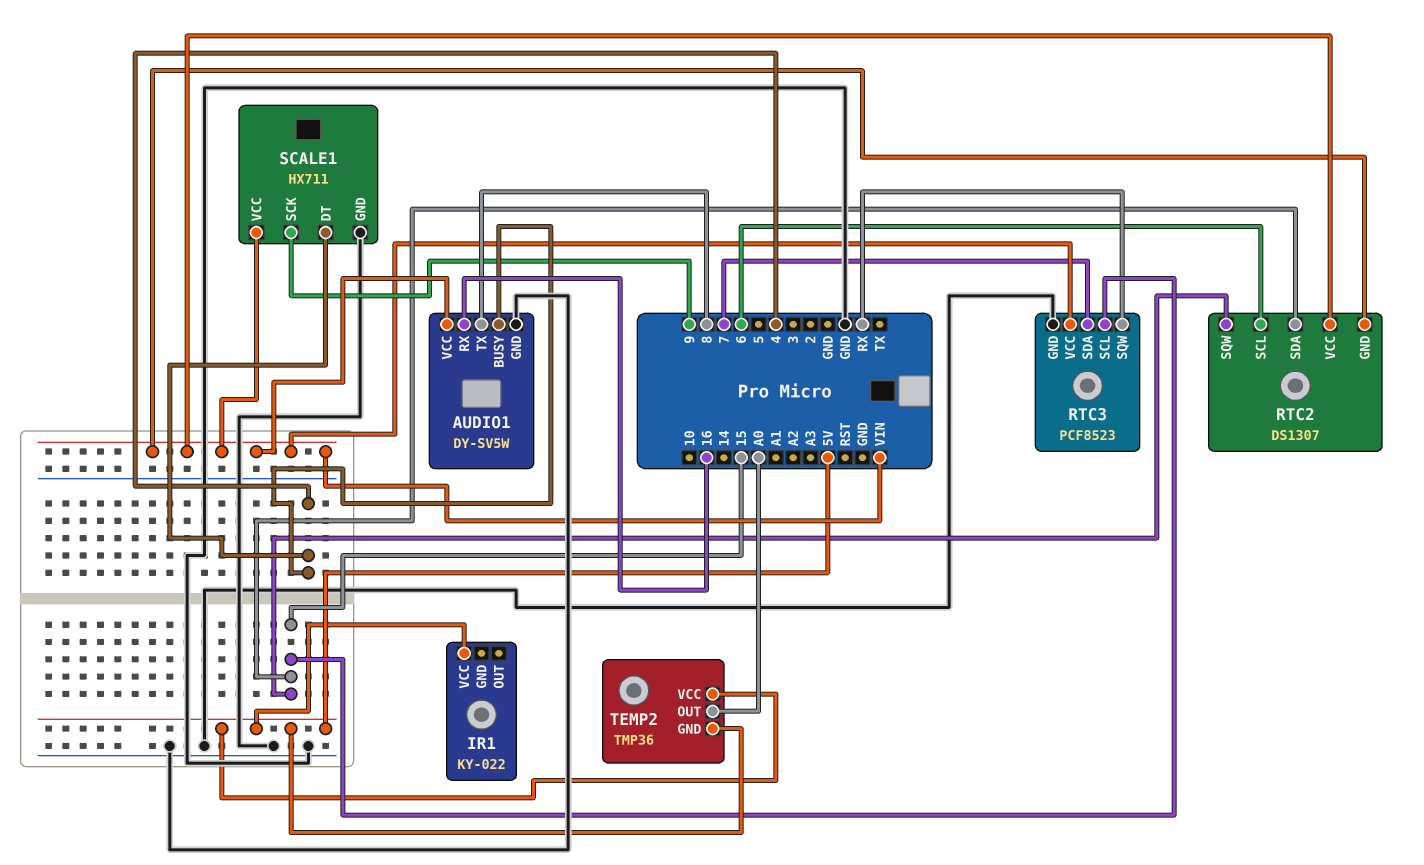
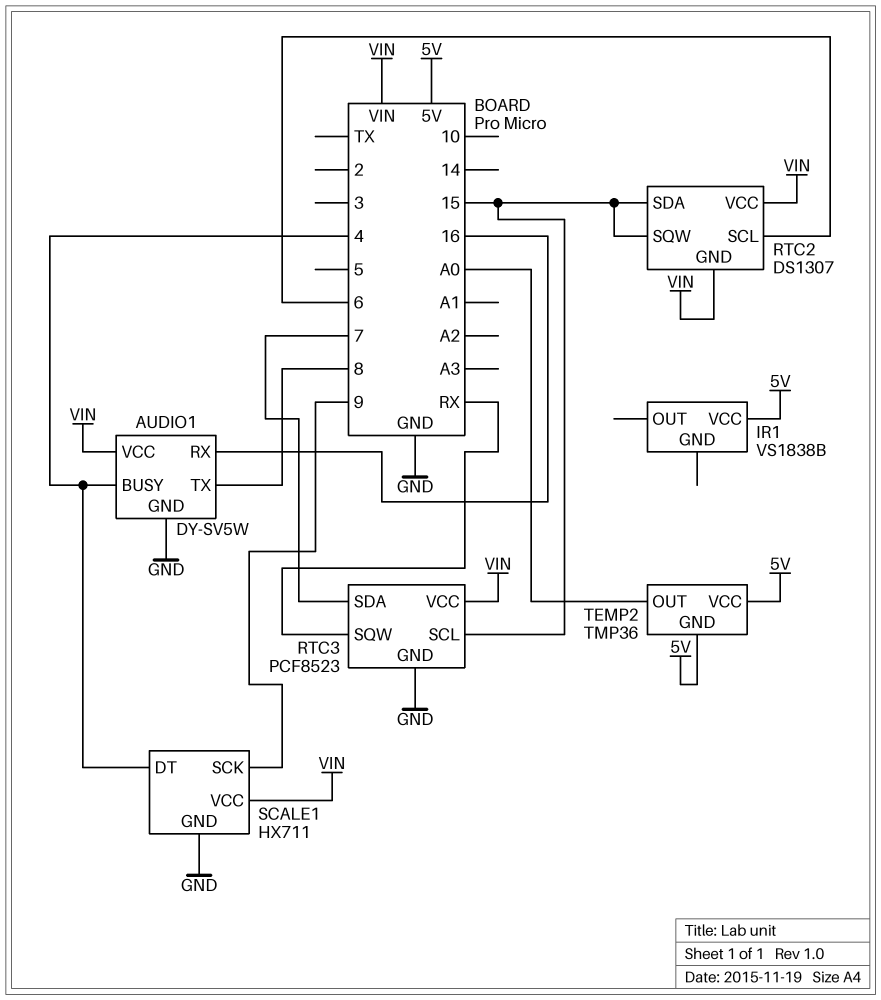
IR1: KY-022 -> VS1838B

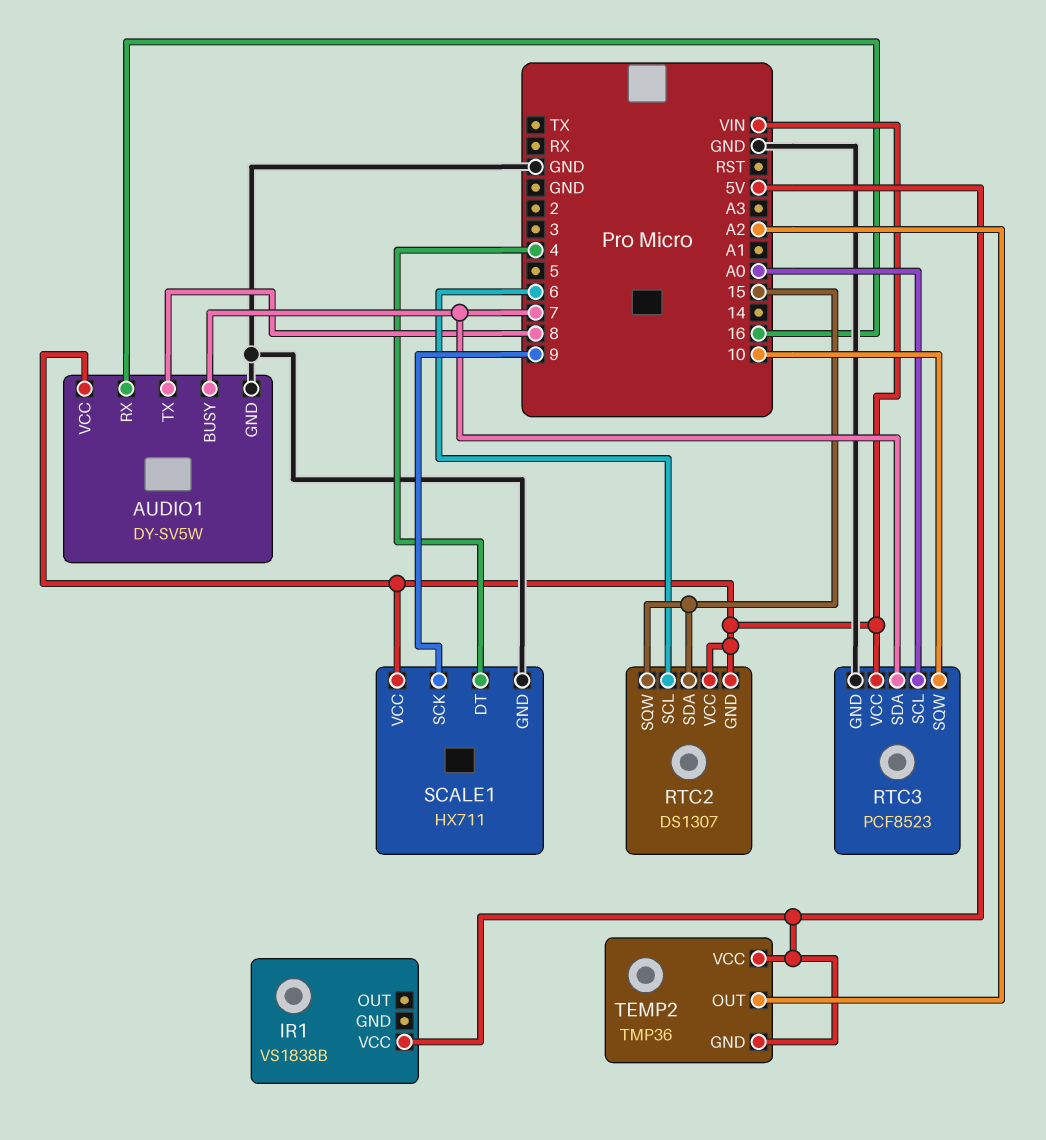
AUDIO1 pin BUSY: 4 -> 7
RTC3 pin SCL: 15 -> A0
RTC3 pin SQW: RX -> 10
TEMP2 pin OUT: A0 -> A2

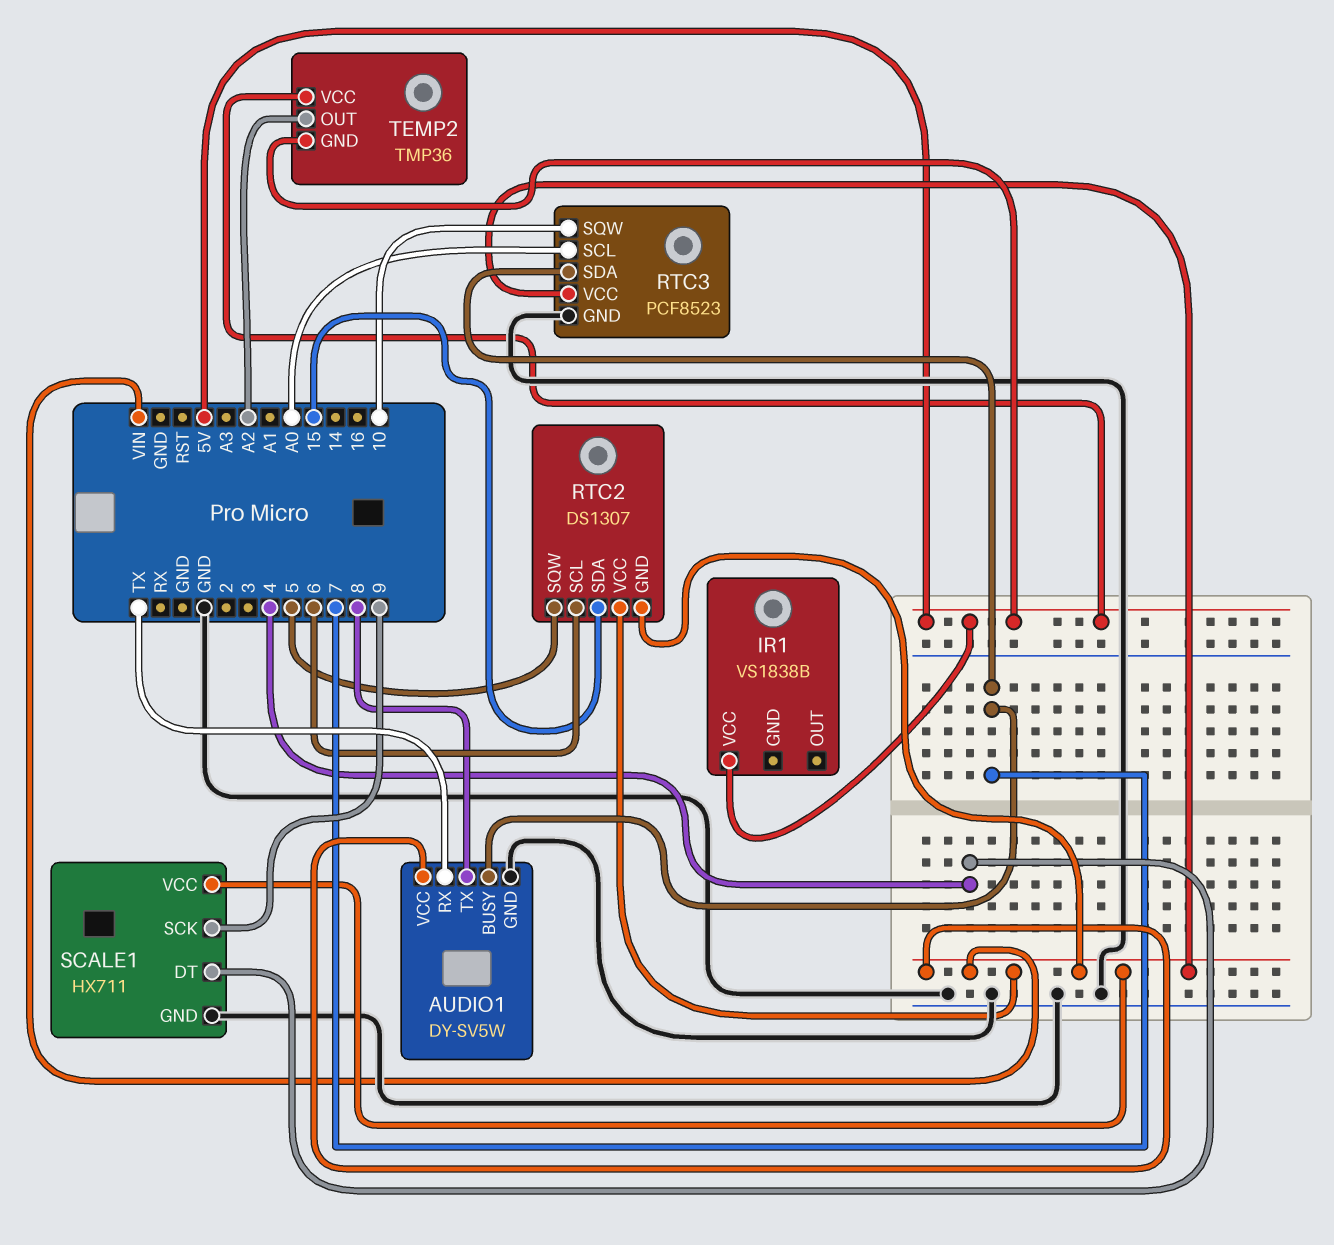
AUDIO1 pin RX: 16 -> TX
RTC2 pin SQW: 15 -> 5

